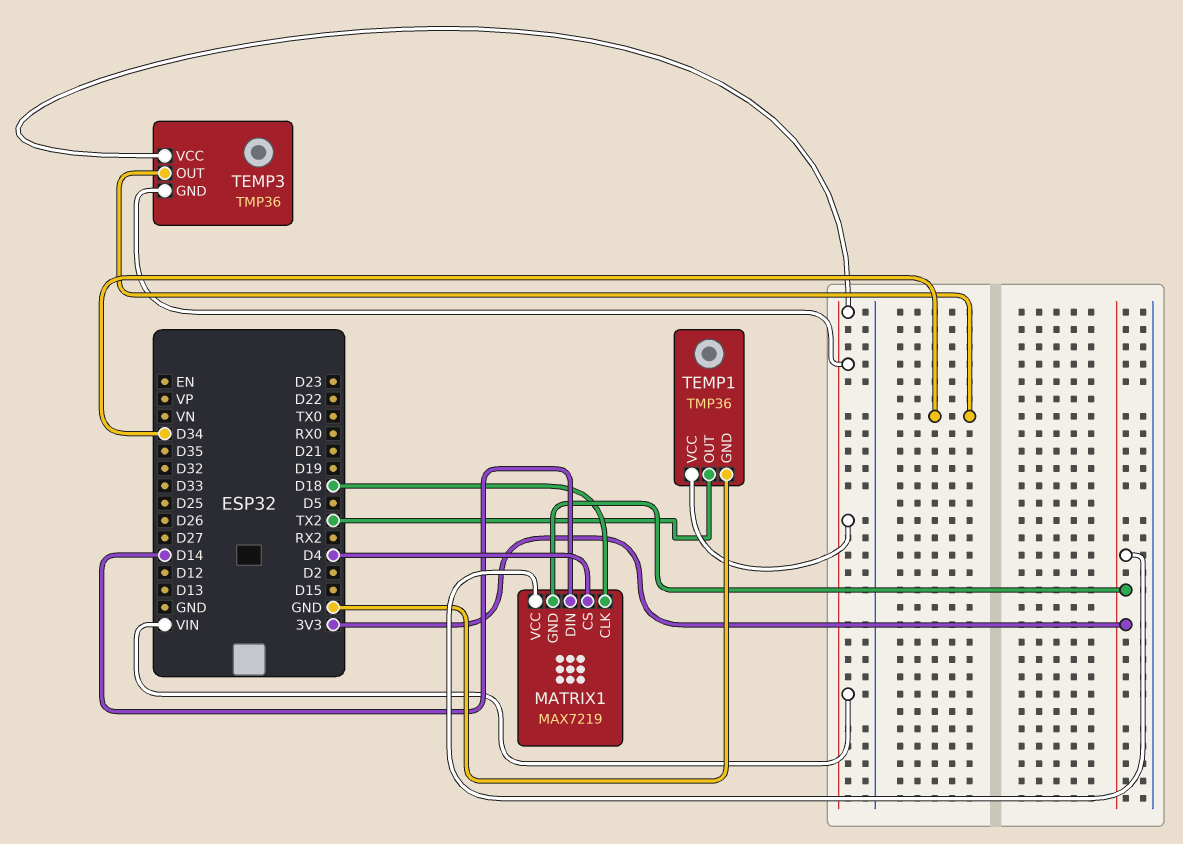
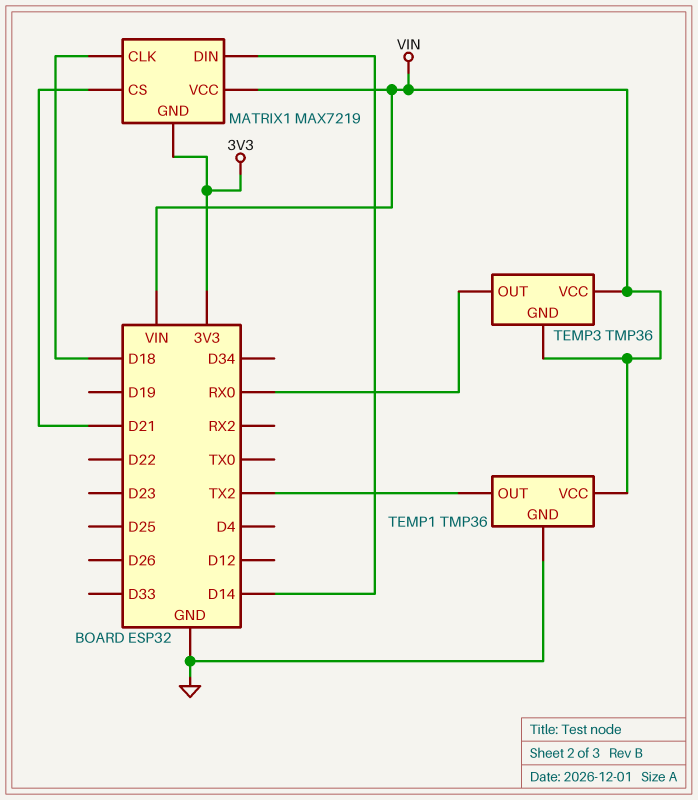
MATRIX1 pin CS: D4 -> D21
MATRIX1 pin VCC: 3V3 -> VIN
TEMP3 pin OUT: D34 -> RX0

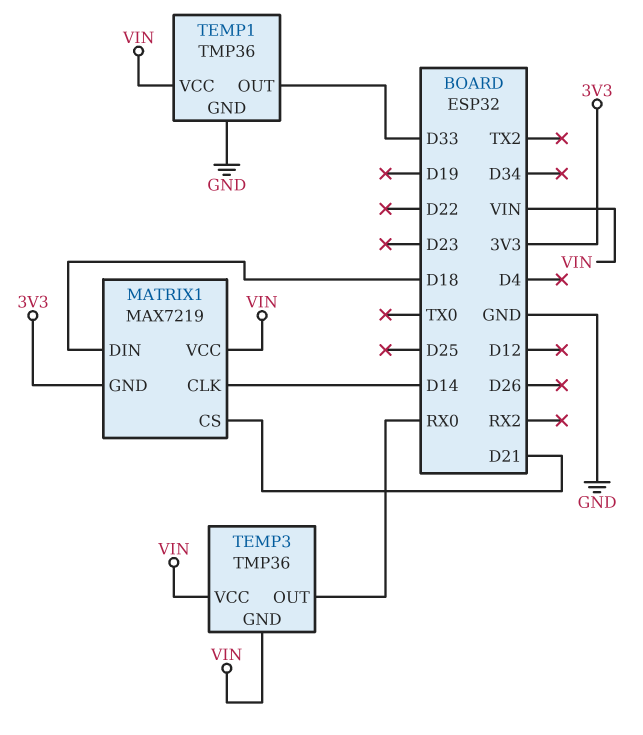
MATRIX1 pin CLK: D18 -> D14
MATRIX1 pin DIN: D14 -> D18
TEMP1 pin OUT: TX2 -> D33

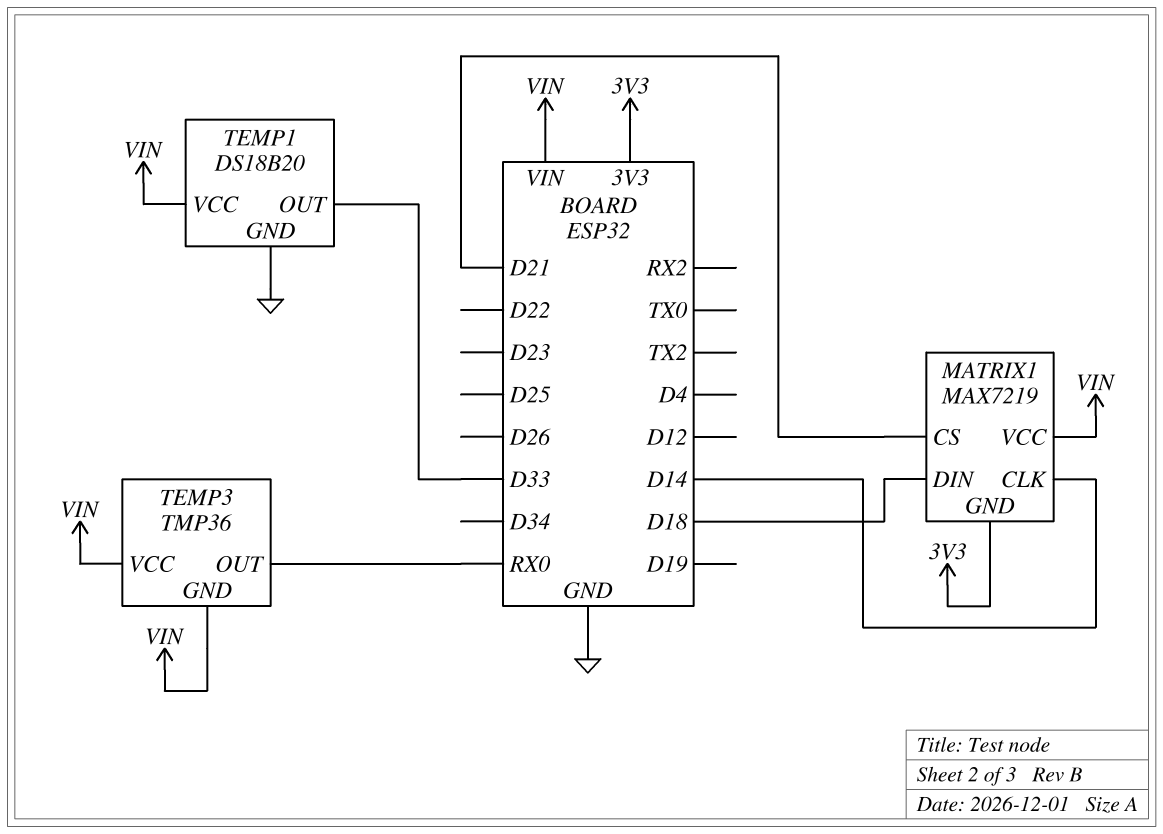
TEMP1: TMP36 -> DS18B20

